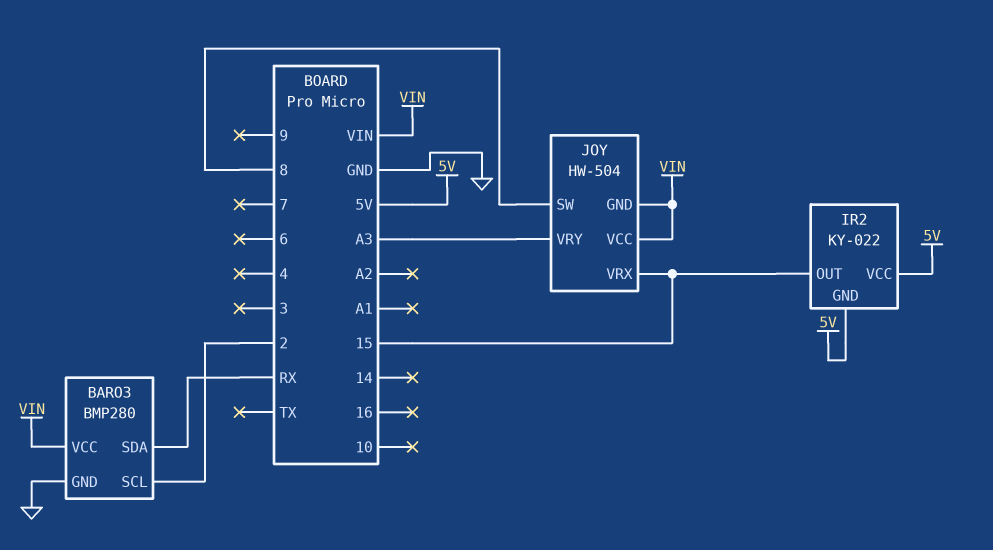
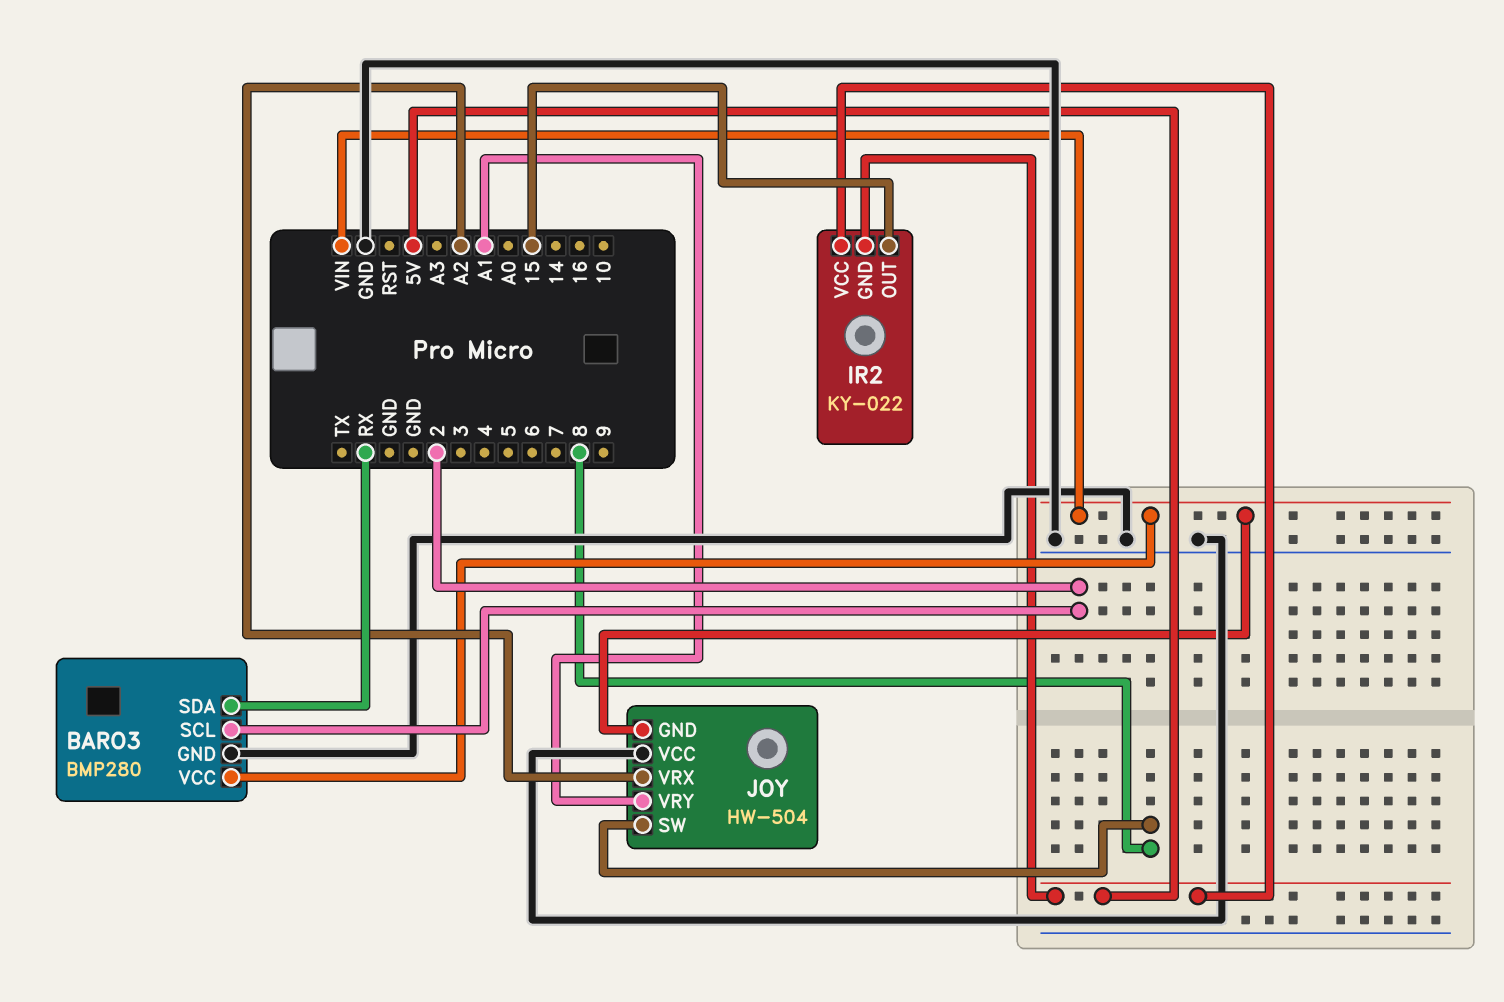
JOY pin VCC: VIN -> GND
JOY pin VRX: 15 -> A2
JOY pin VRY: A3 -> A1

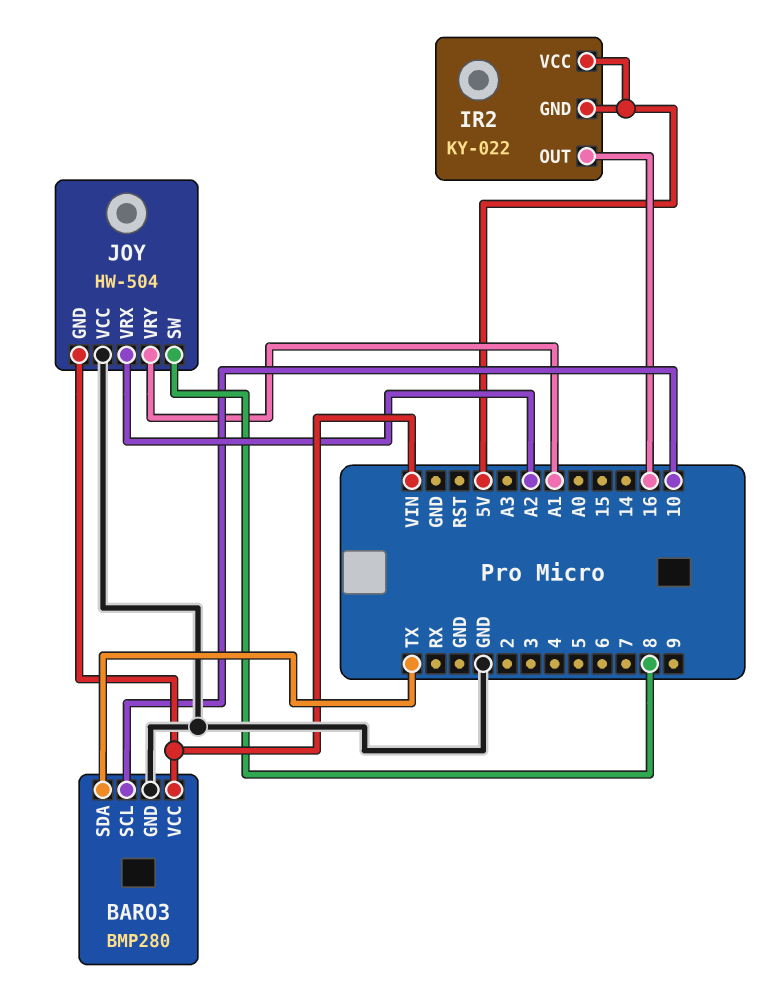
BARO3 pin SCL: 2 -> 10
BARO3 pin SDA: RX -> TX
IR2 pin OUT: 15 -> 16

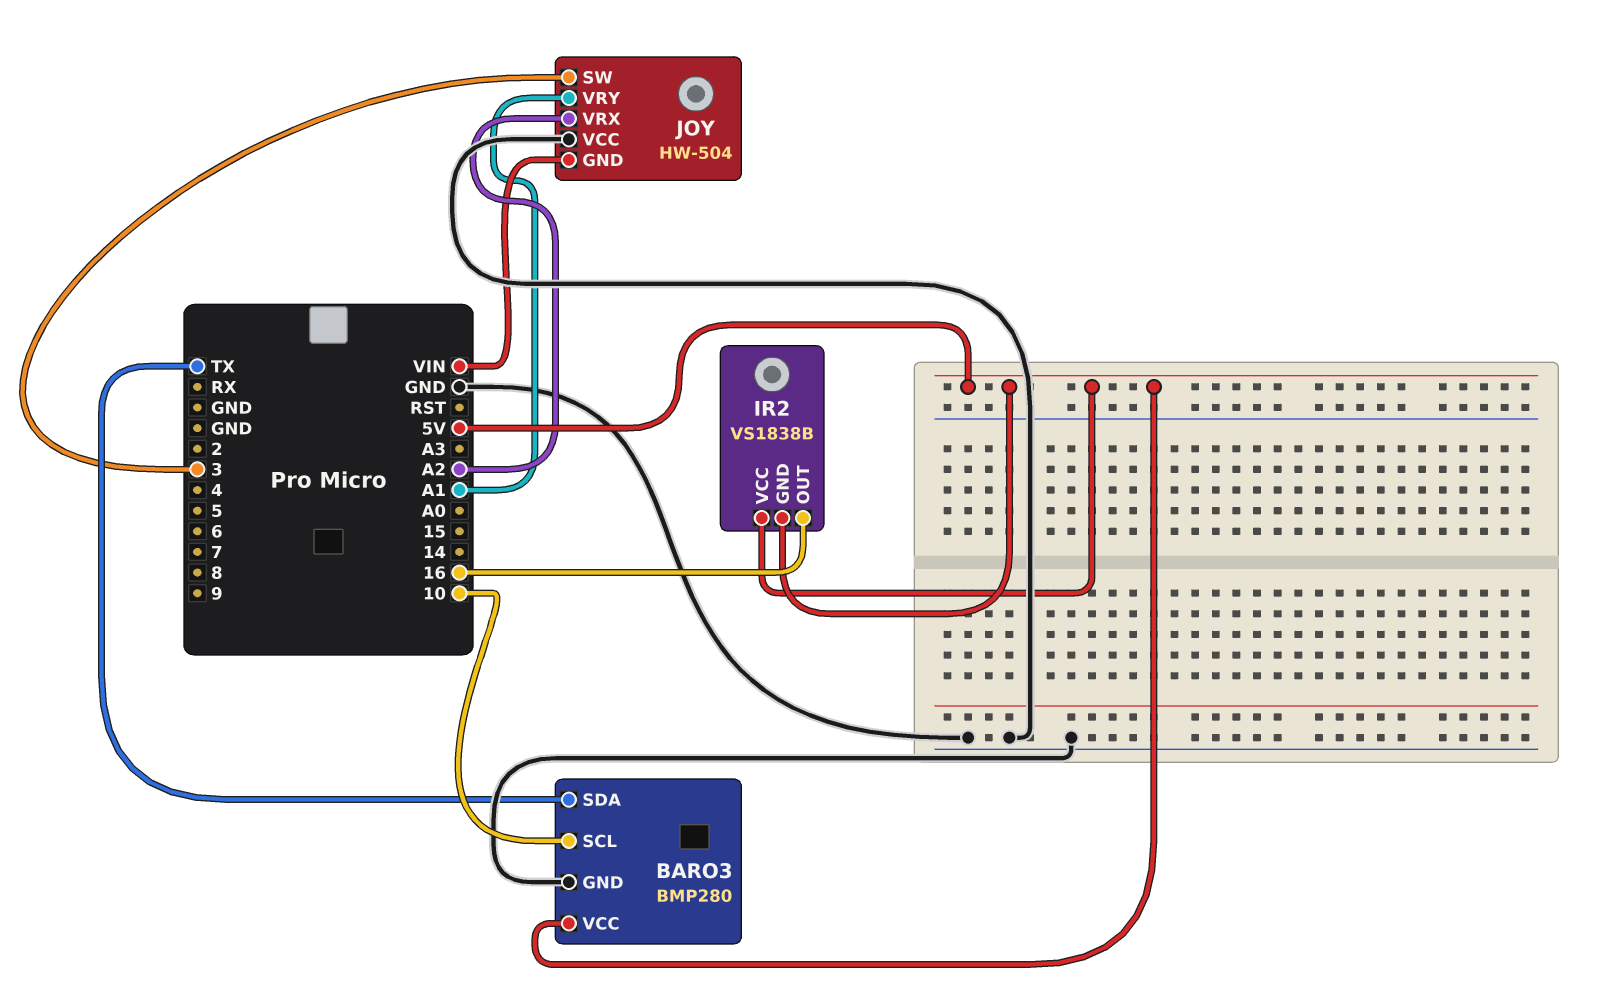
BARO3 pin VCC: VIN -> 5V
IR2: KY-022 -> VS1838B
JOY pin SW: 8 -> 3

